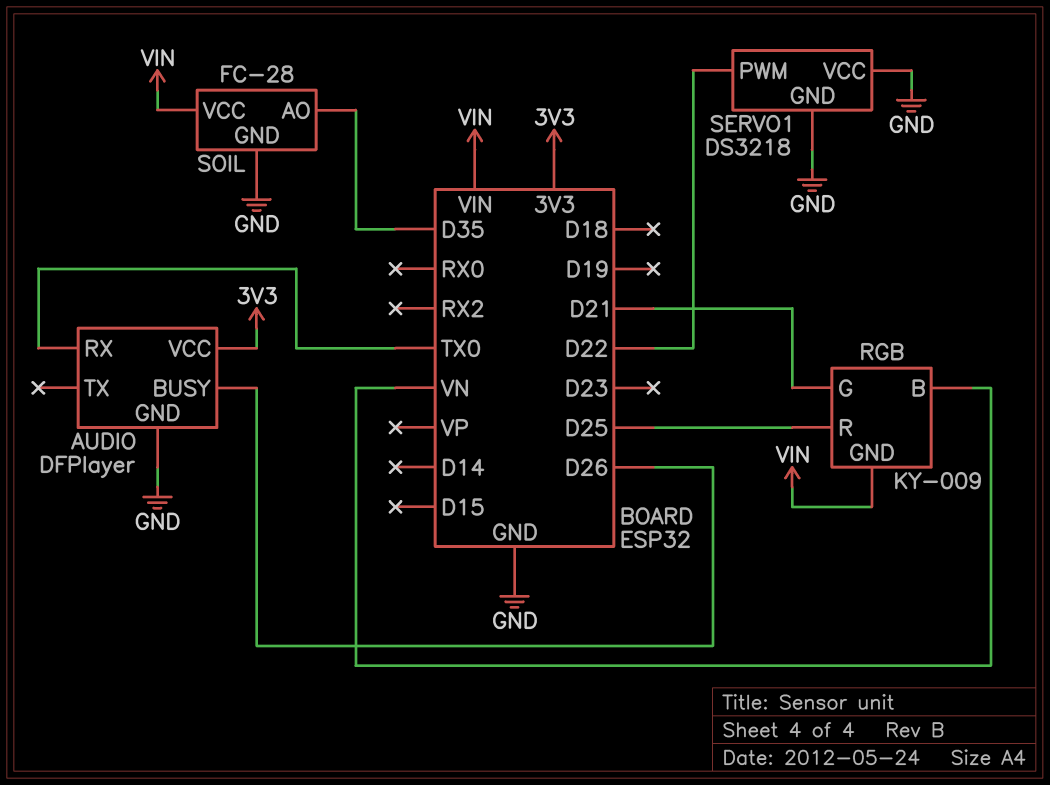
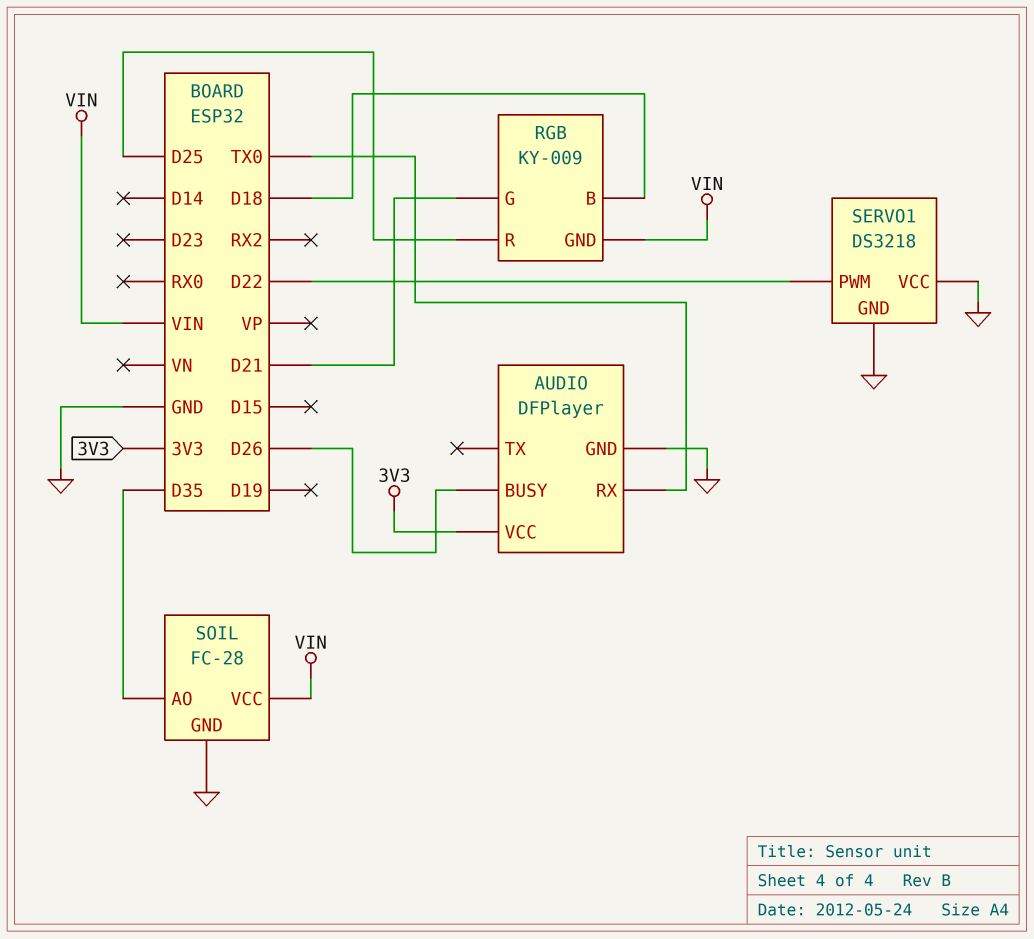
RGB pin B: VN -> D18

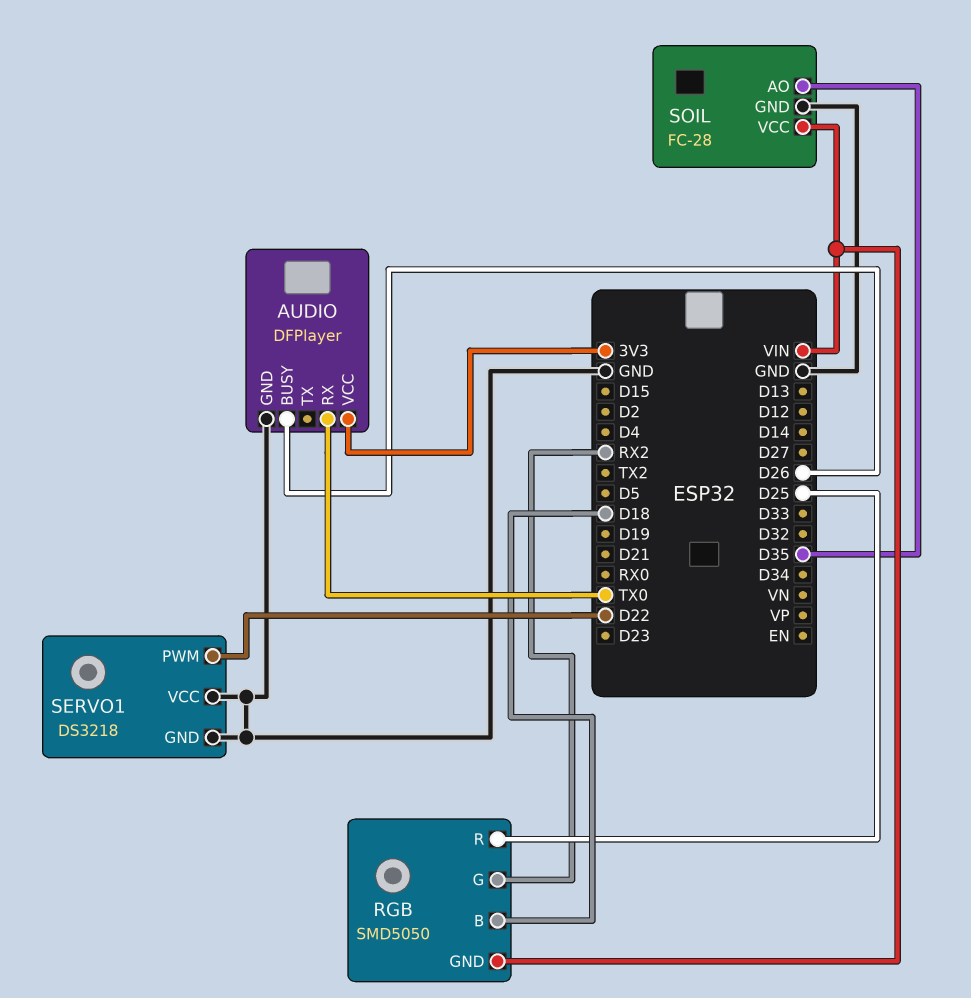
RGB: KY-009 -> SMD5050
RGB pin G: D21 -> RX2

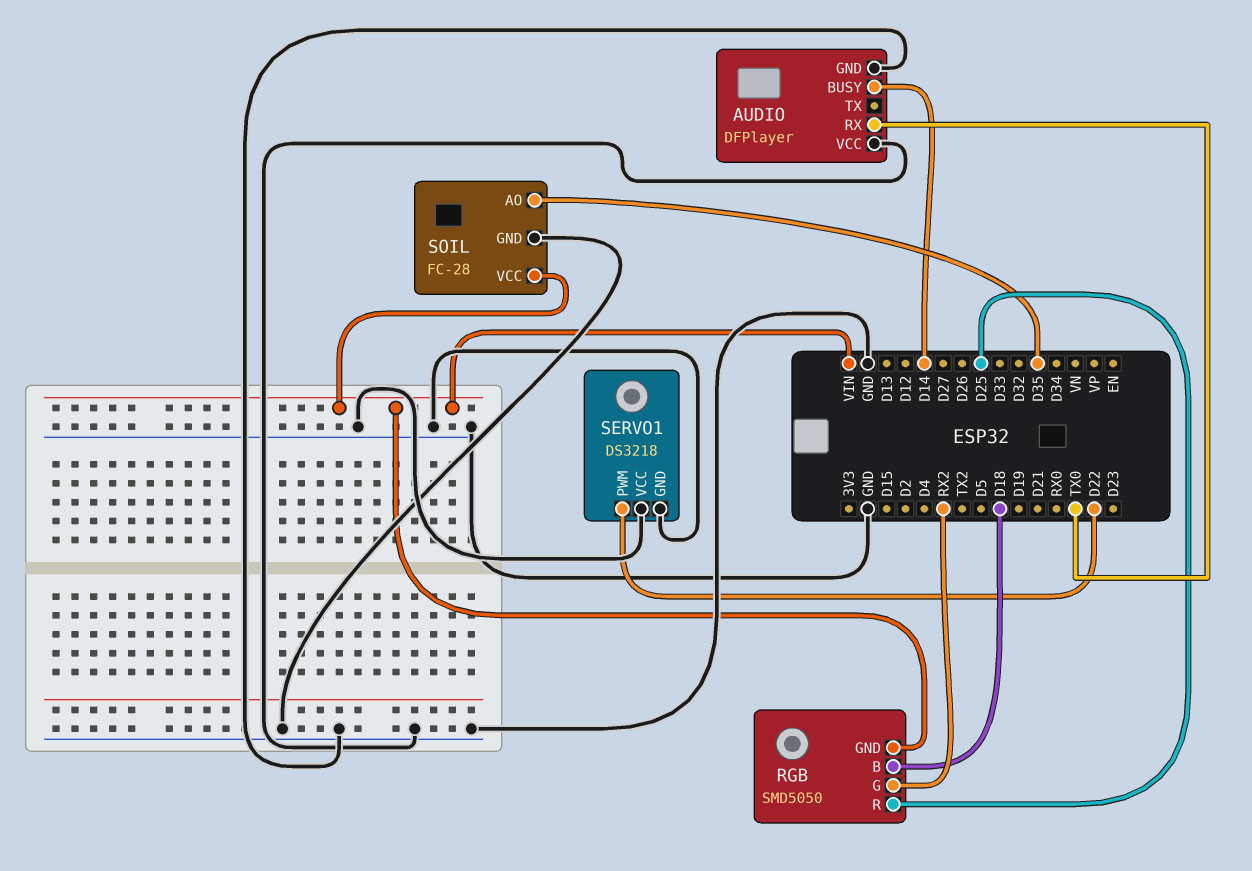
AUDIO pin BUSY: D26 -> D14
AUDIO pin VCC: 3V3 -> GND

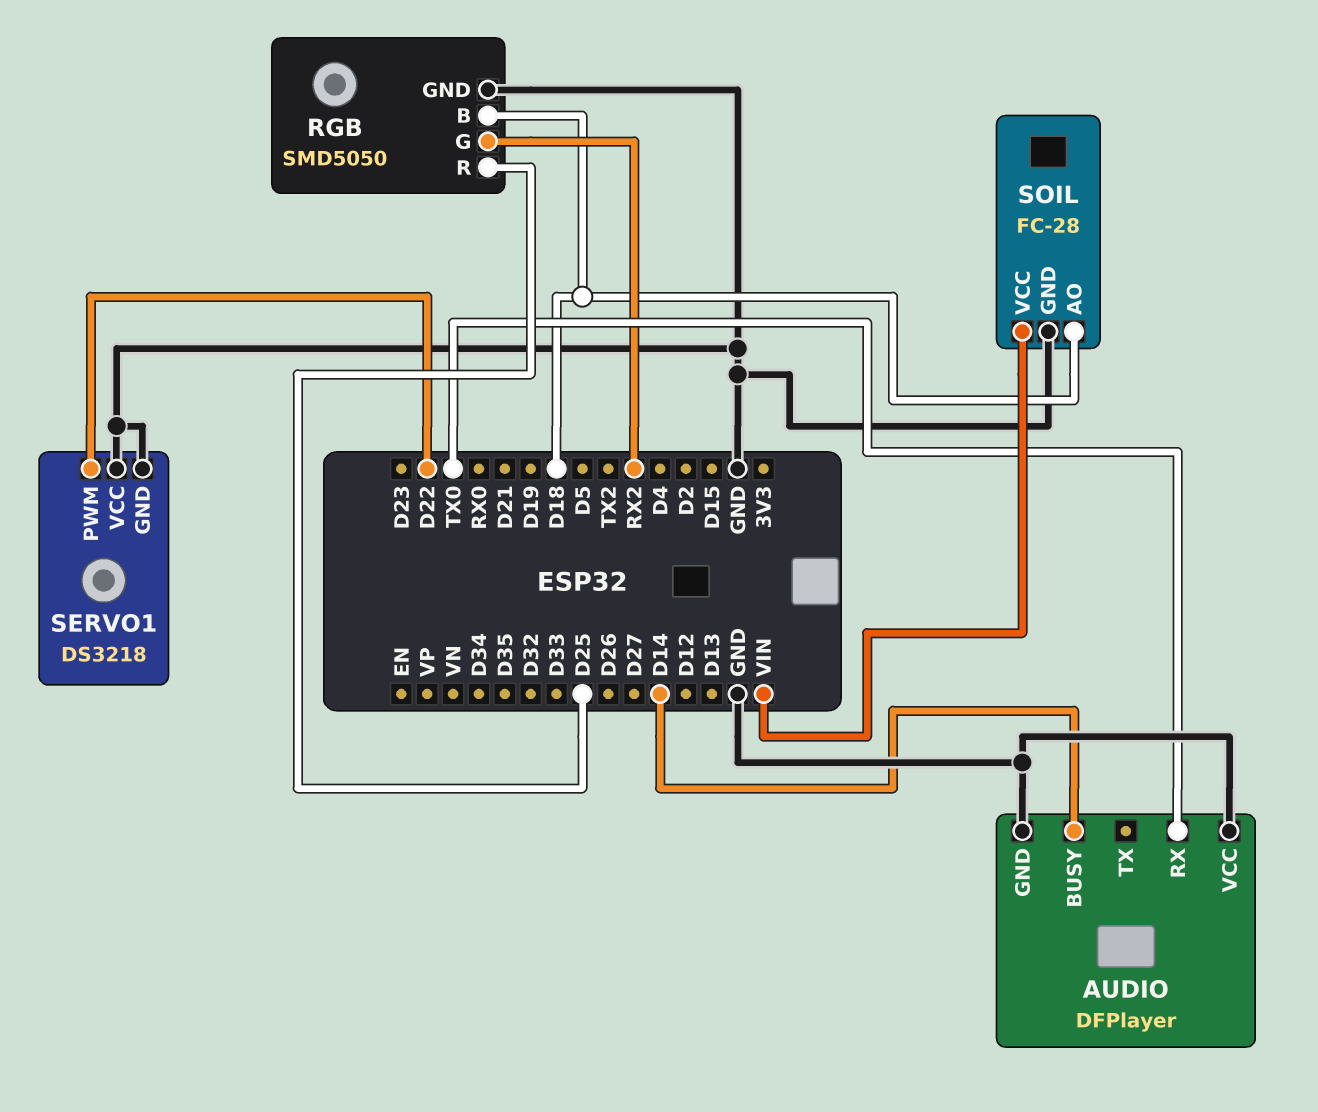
RGB pin GND: VIN -> GND
SOIL pin AO: D35 -> D18

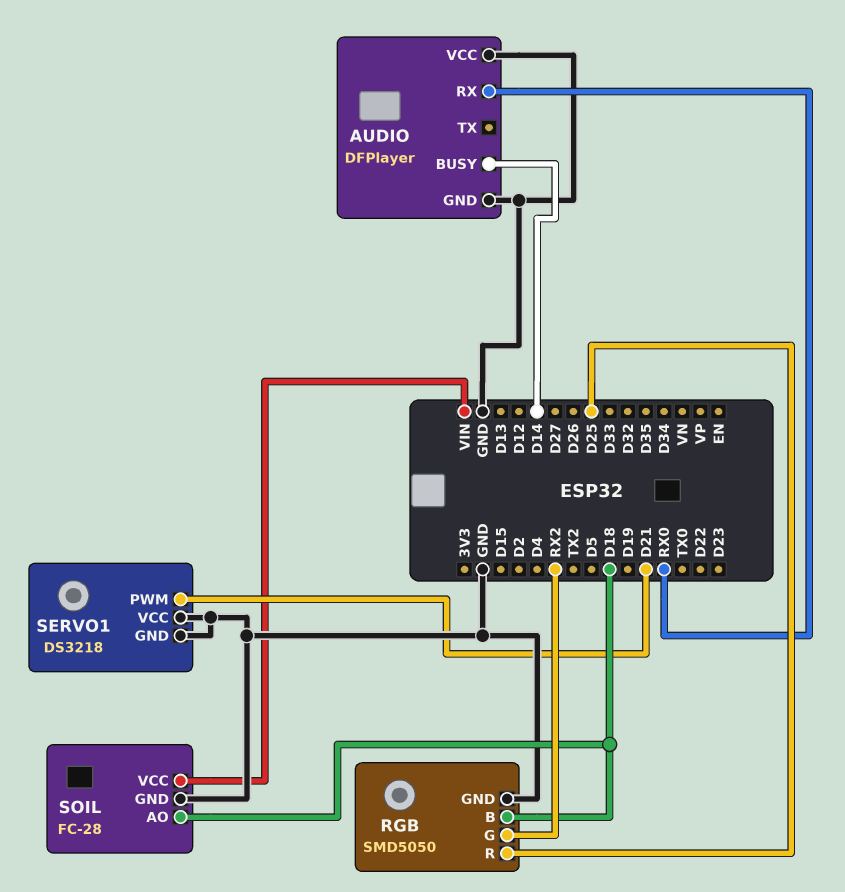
AUDIO pin RX: TX0 -> RX0
SERVO1 pin PWM: D22 -> D21

